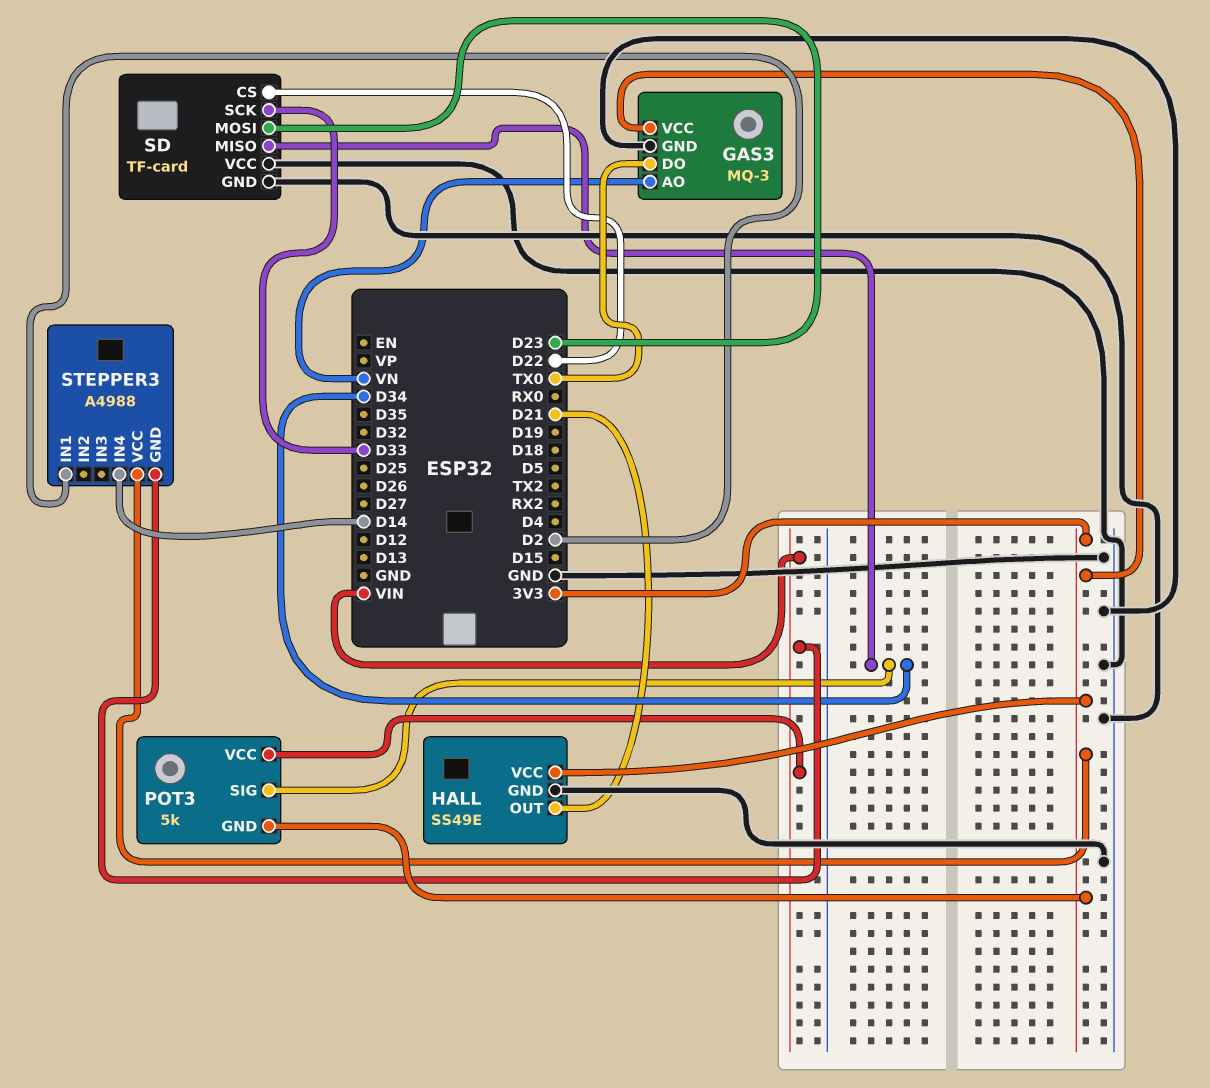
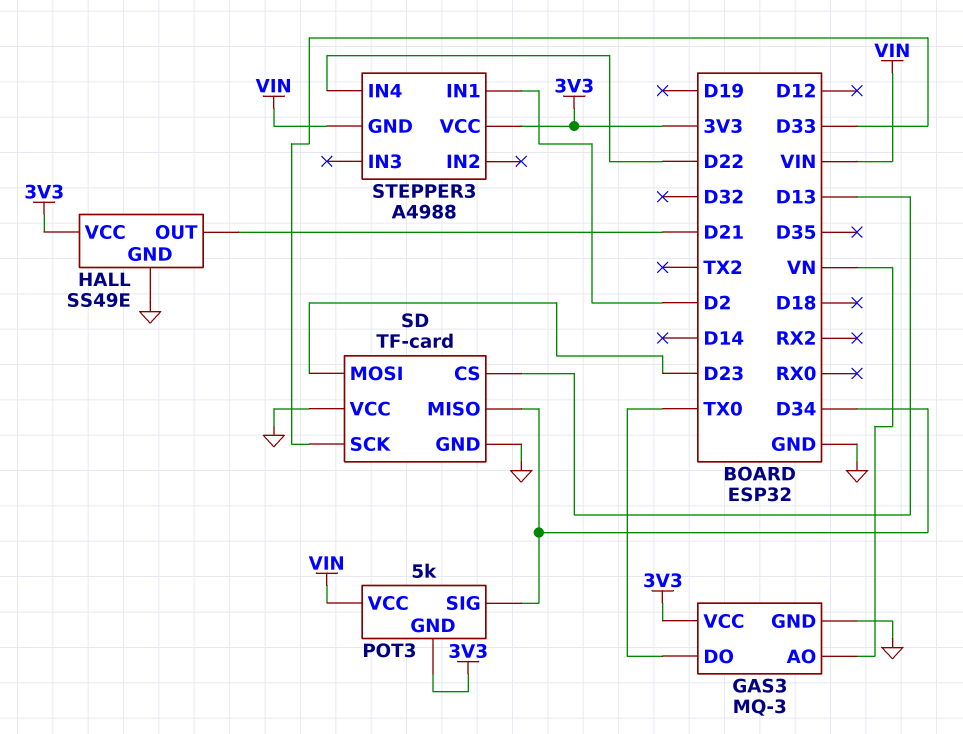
SD pin CS: D22 -> D13
STEPPER3 pin IN4: D14 -> D22

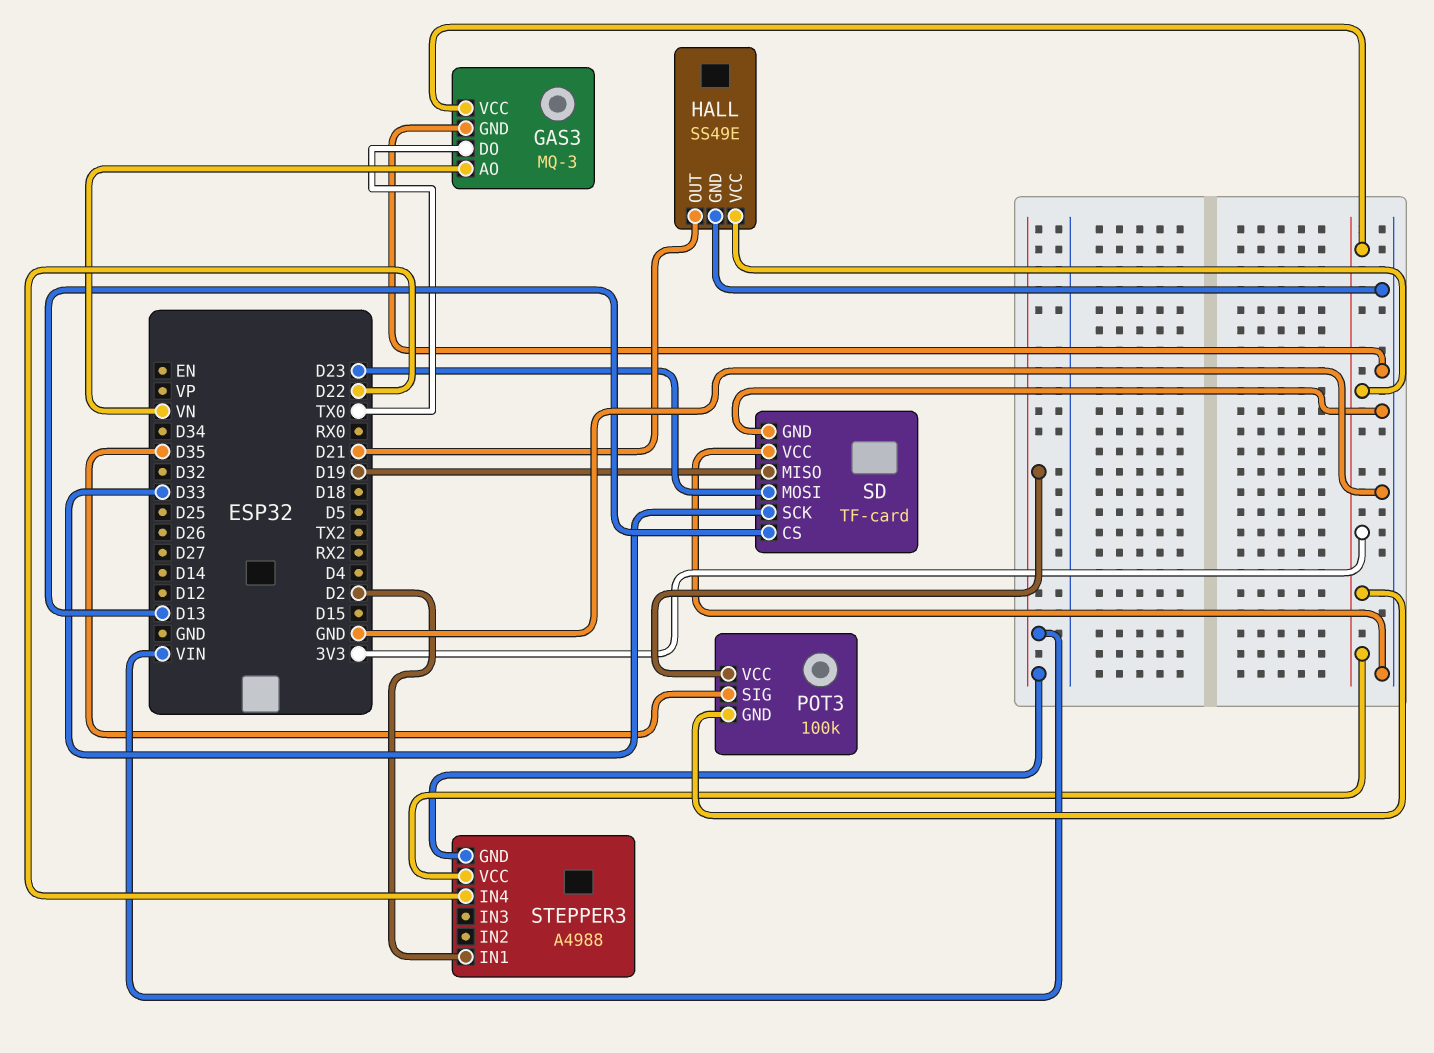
POT3: 5k -> 100k
POT3 pin SIG: D34 -> D35
SD pin MISO: D34 -> D19

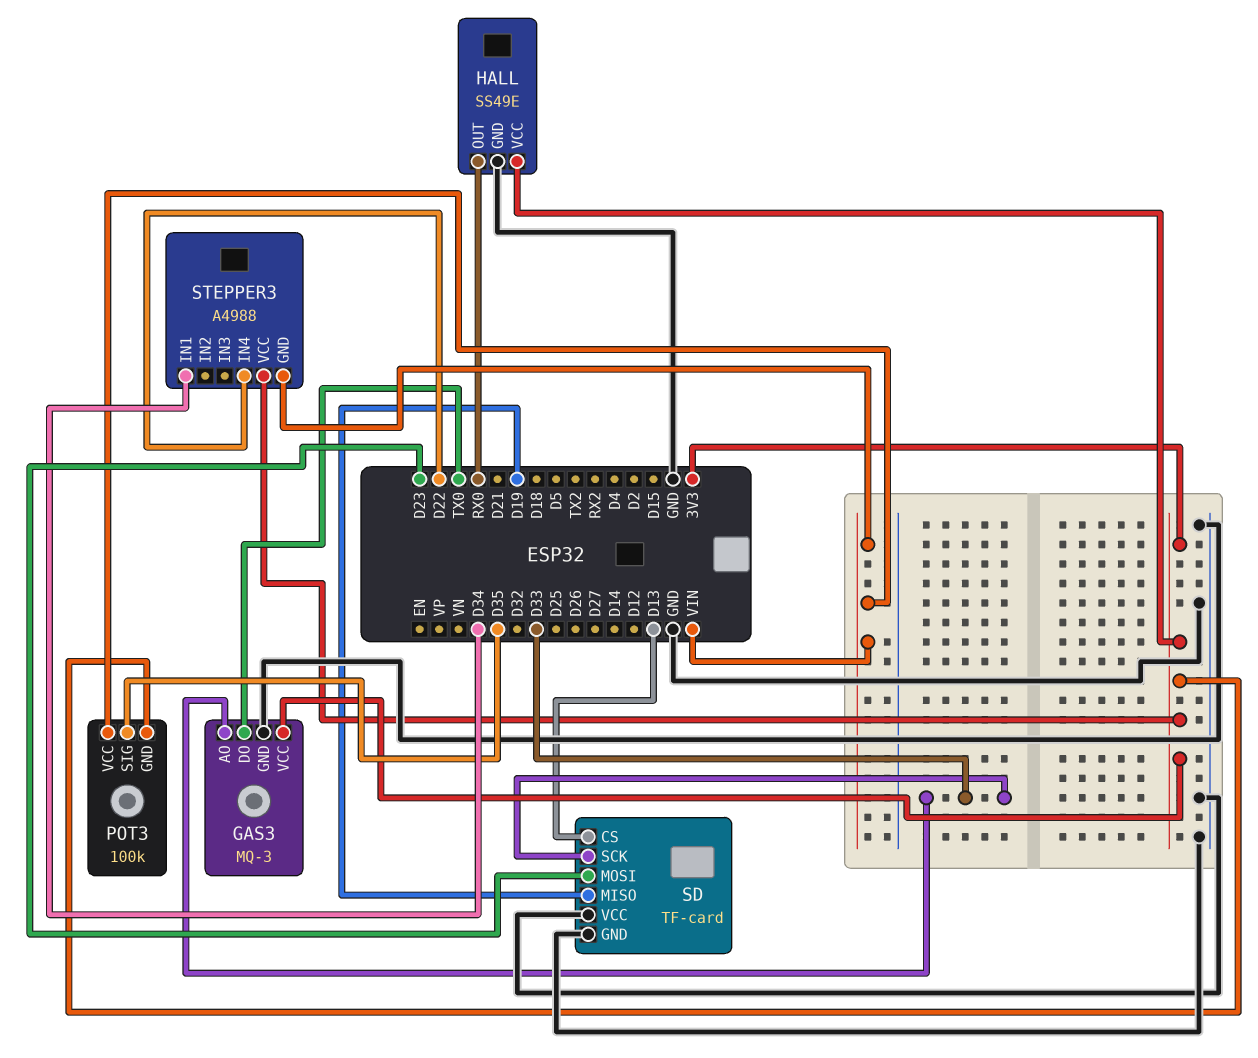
GAS3 pin AO: VN -> D33
HALL pin OUT: D21 -> RX0
STEPPER3 pin IN1: D2 -> D34

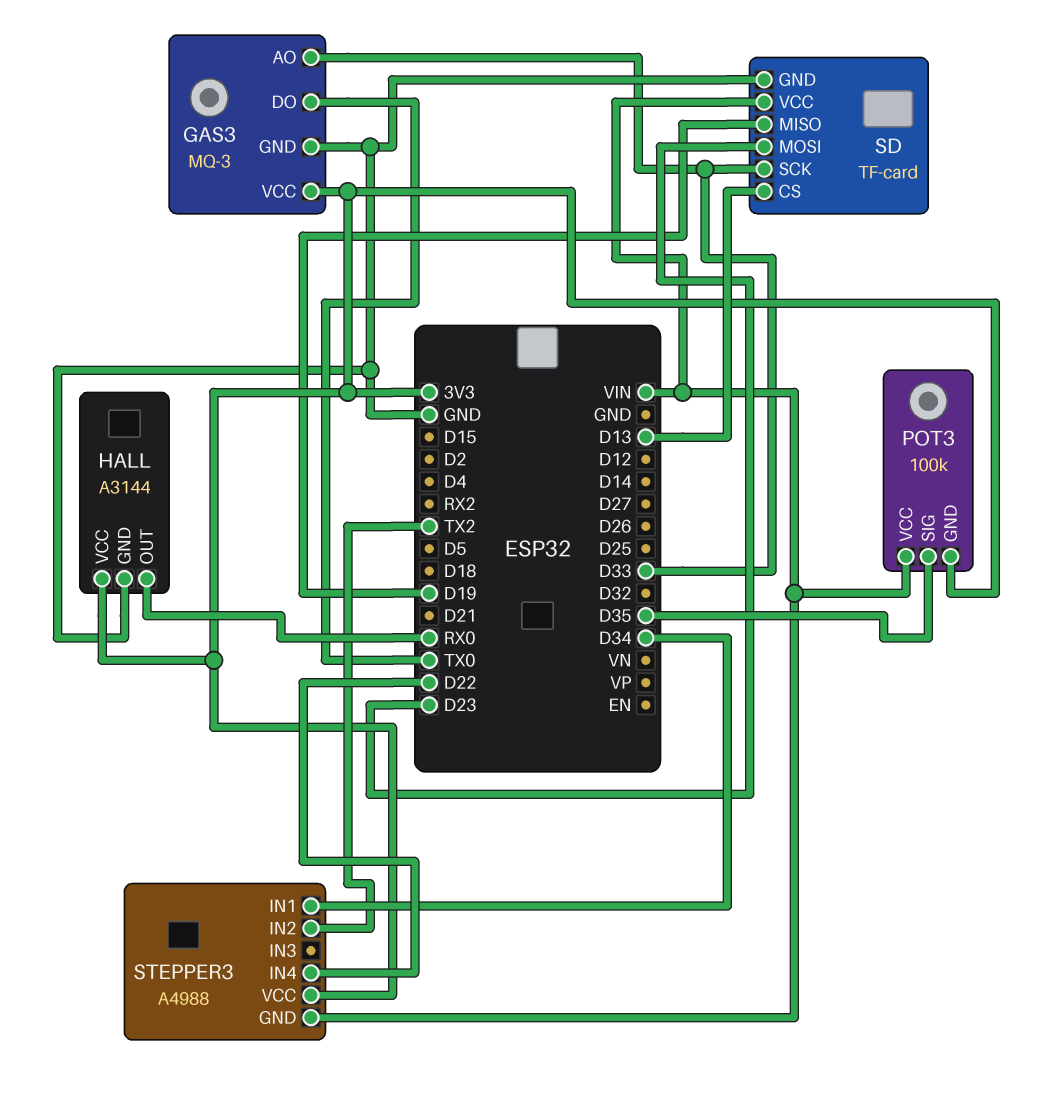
HALL: SS49E -> A3144
SD pin VCC: GND -> VIN
STEPPER3 pin IN2: none -> TX2

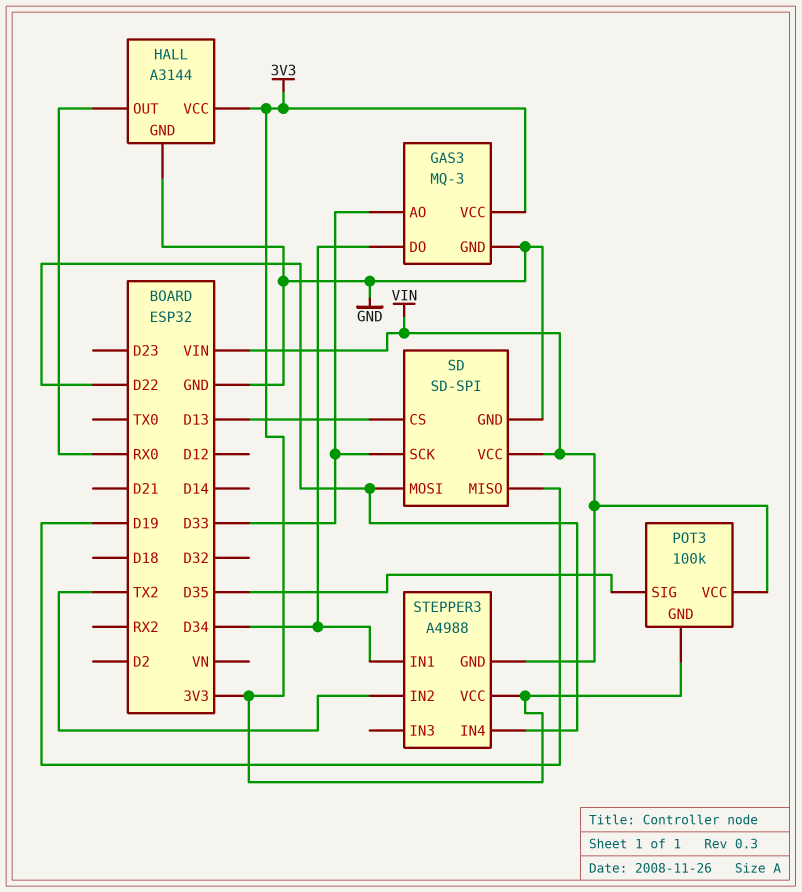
GAS3 pin DO: TX0 -> D34
SD: TF-card -> SD-SPI
SD pin MOSI: D23 -> D22

